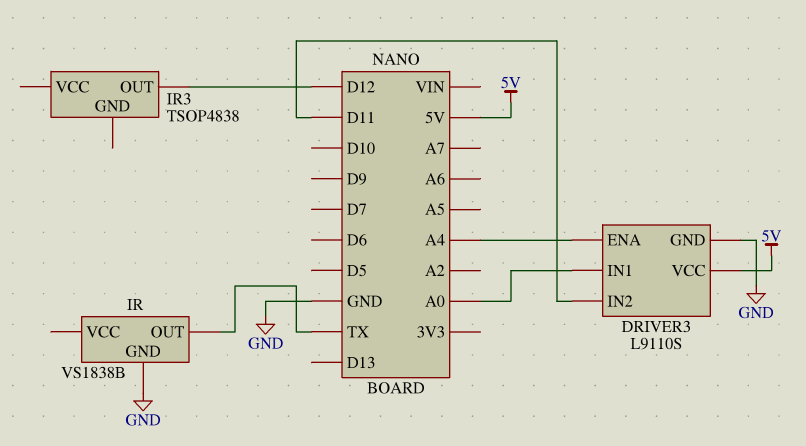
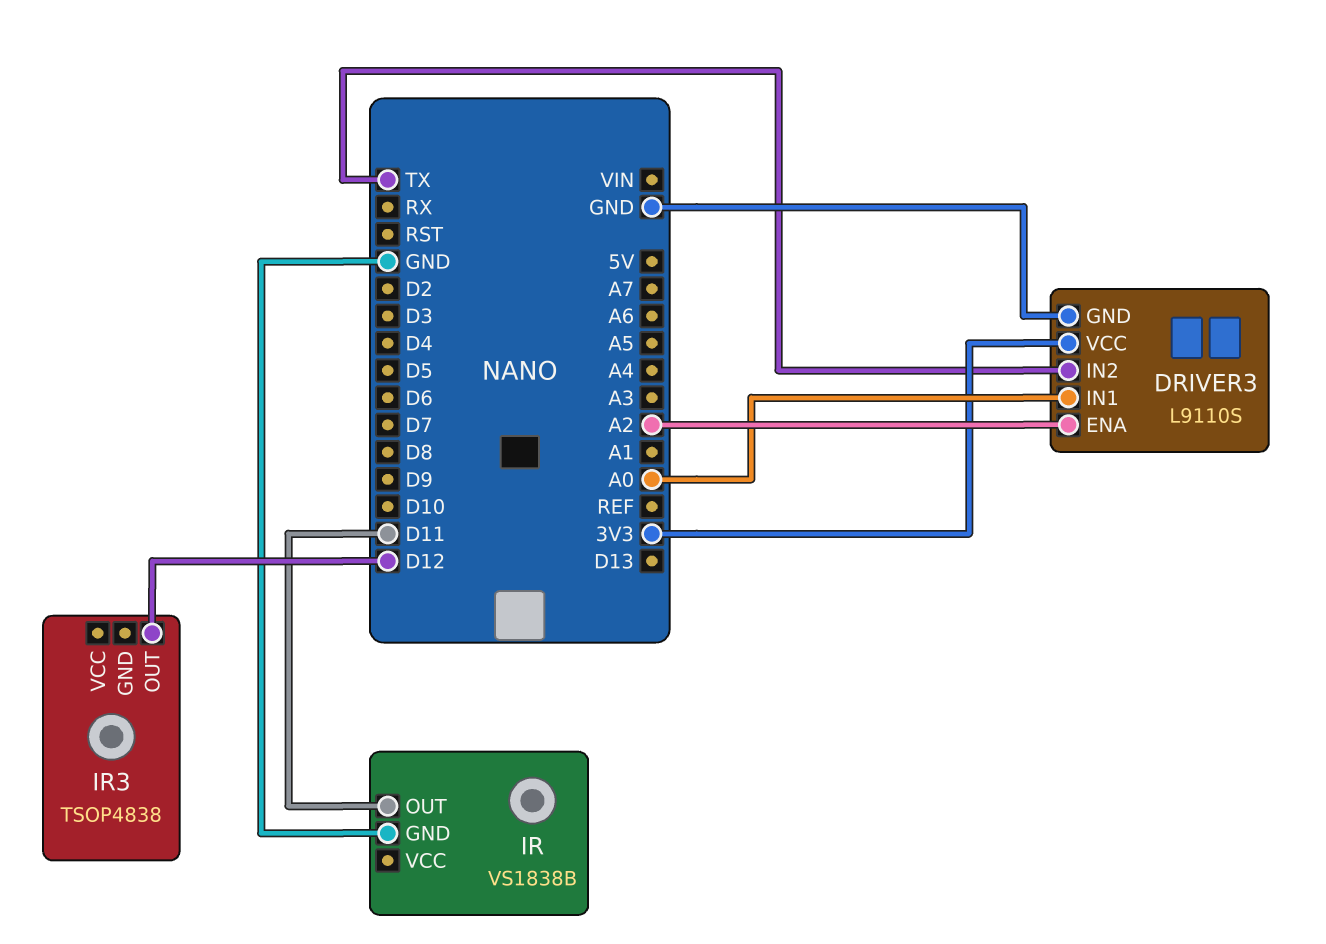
DRIVER3 pin ENA: A4 -> A2
DRIVER3 pin IN2: D11 -> TX
DRIVER3 pin VCC: 5V -> 3V3
IR pin OUT: TX -> D11

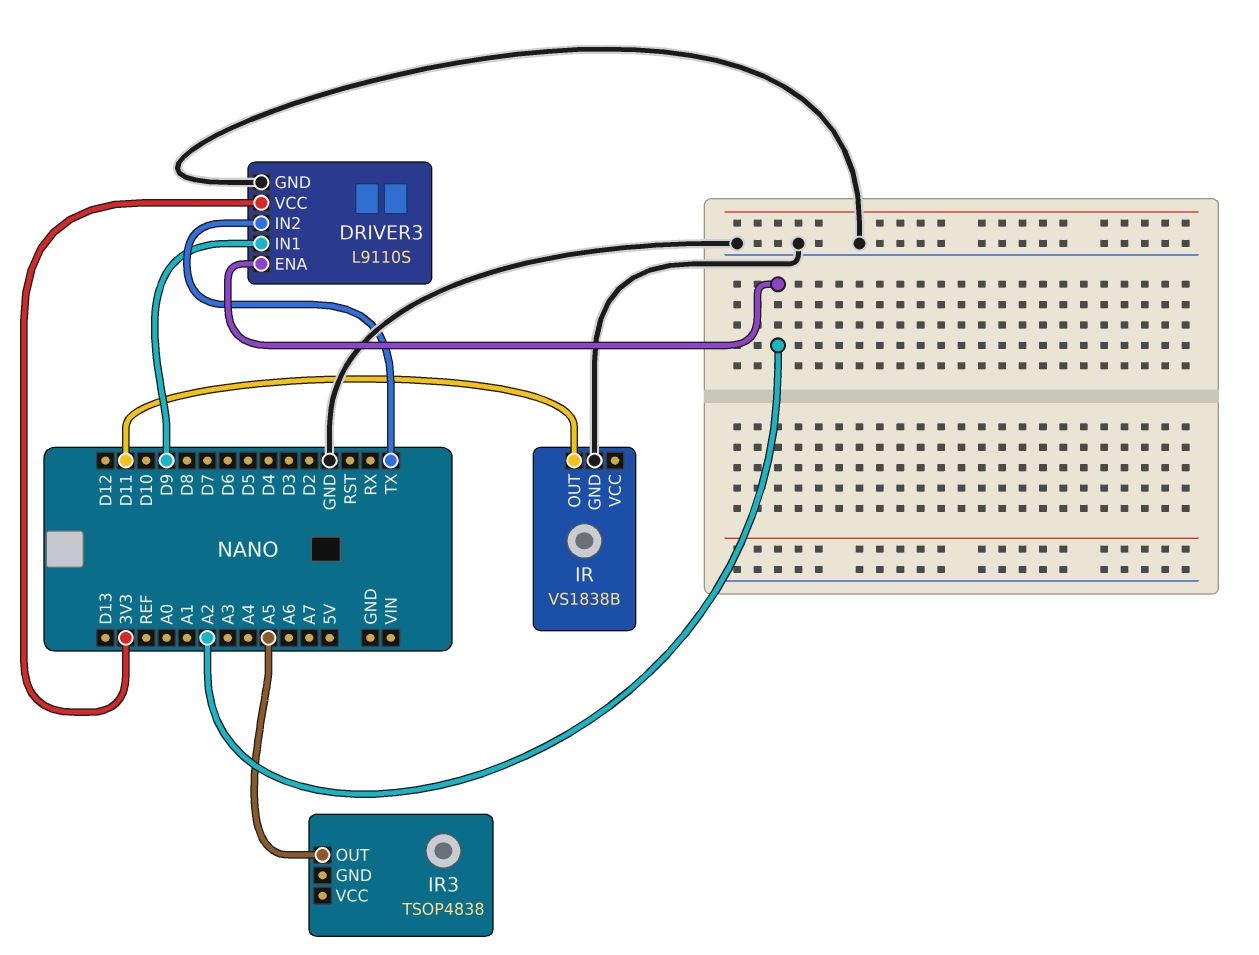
DRIVER3 pin IN1: A0 -> D9
IR3 pin OUT: D12 -> A5

